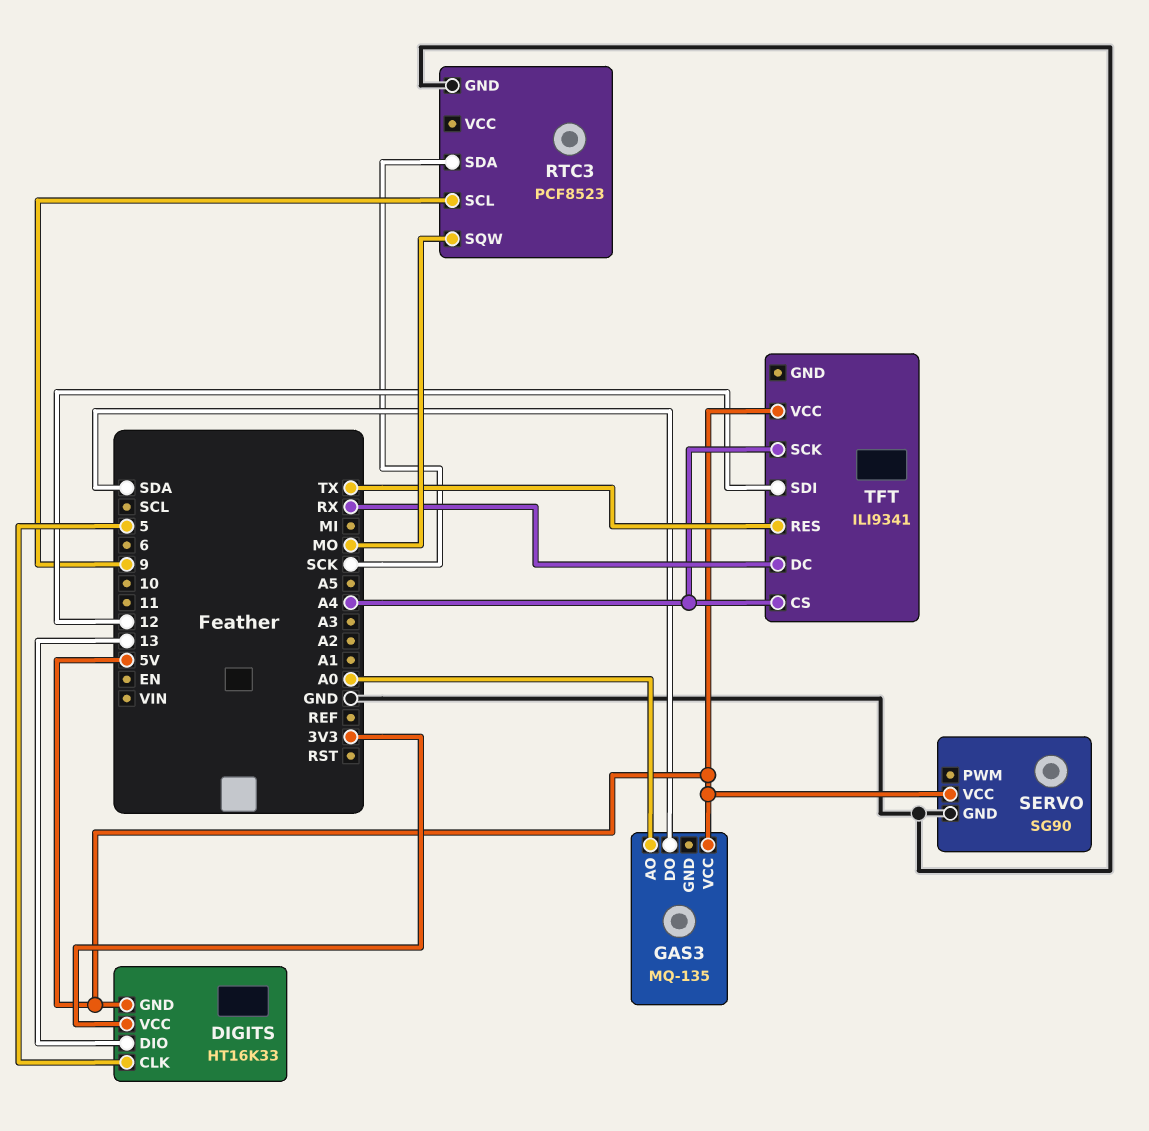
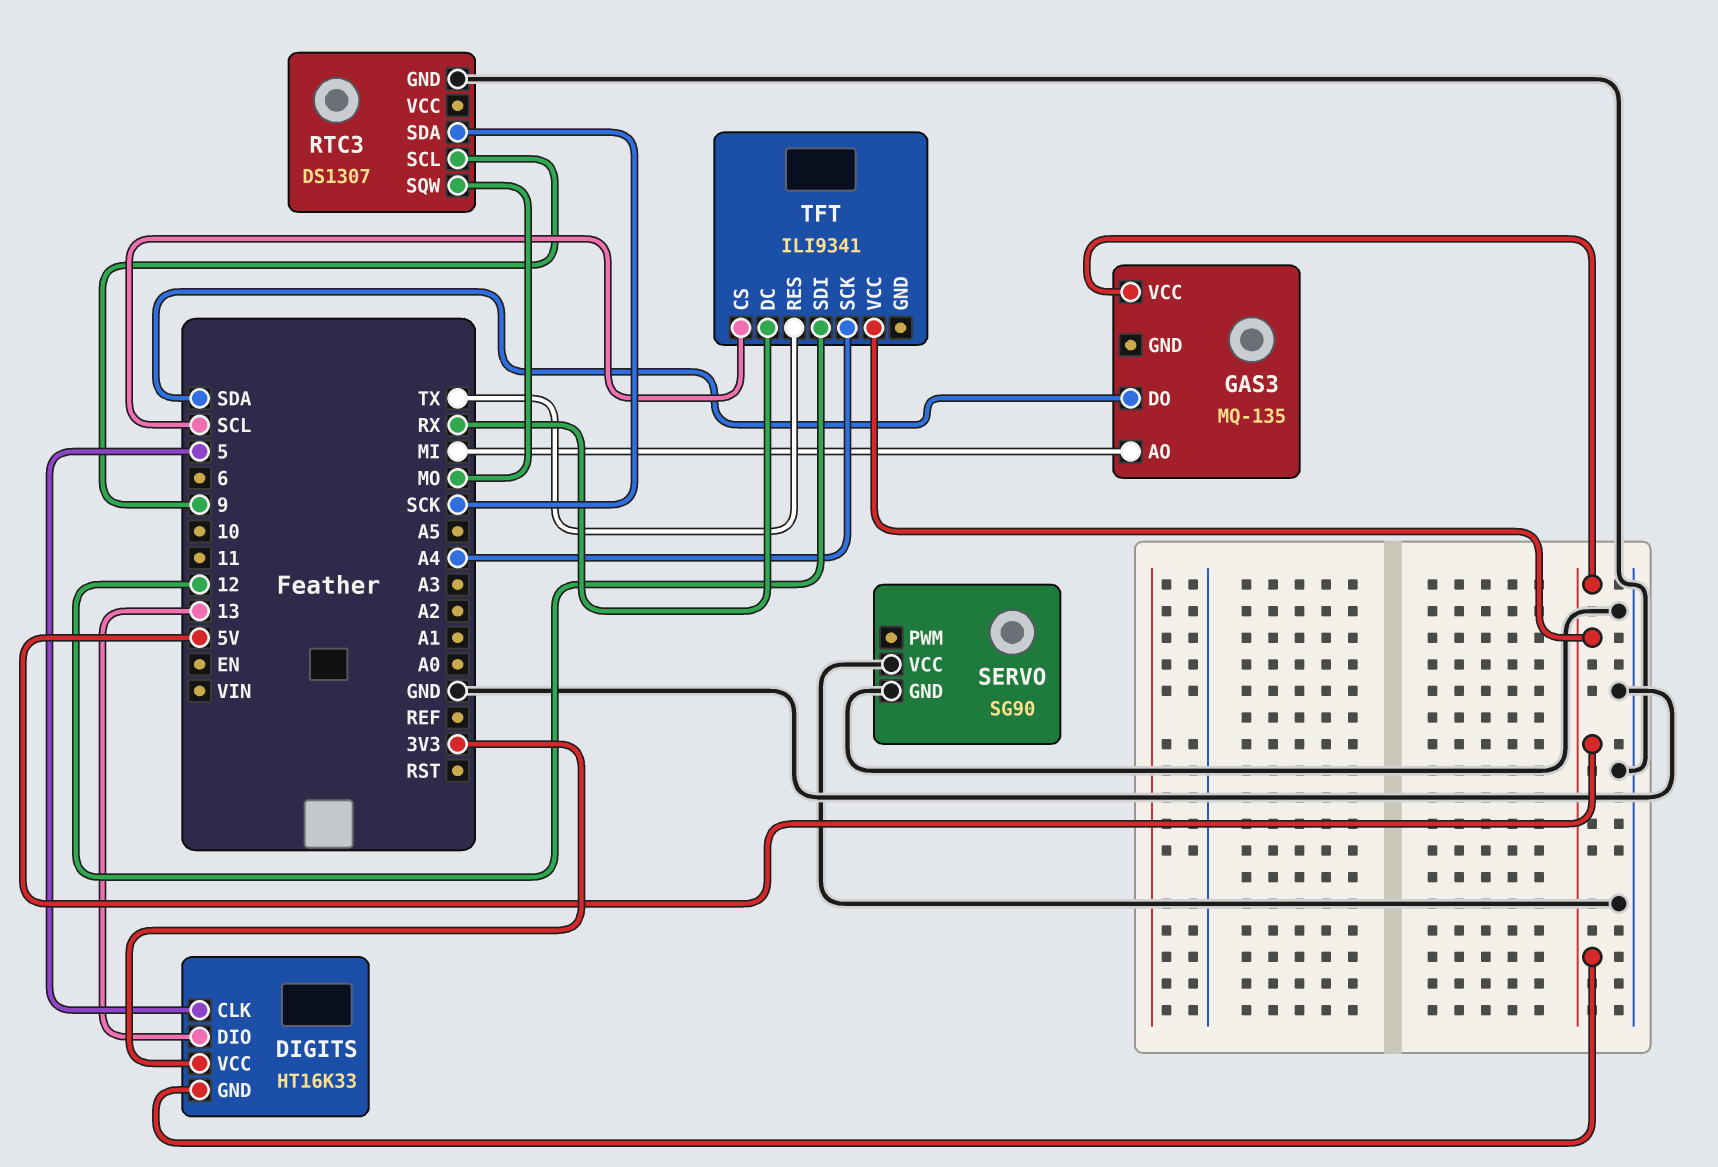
GAS3 pin AO: A0 -> MI
RTC3: PCF8523 -> DS1307
SERVO pin VCC: 5V -> GND
TFT pin CS: A4 -> SCL

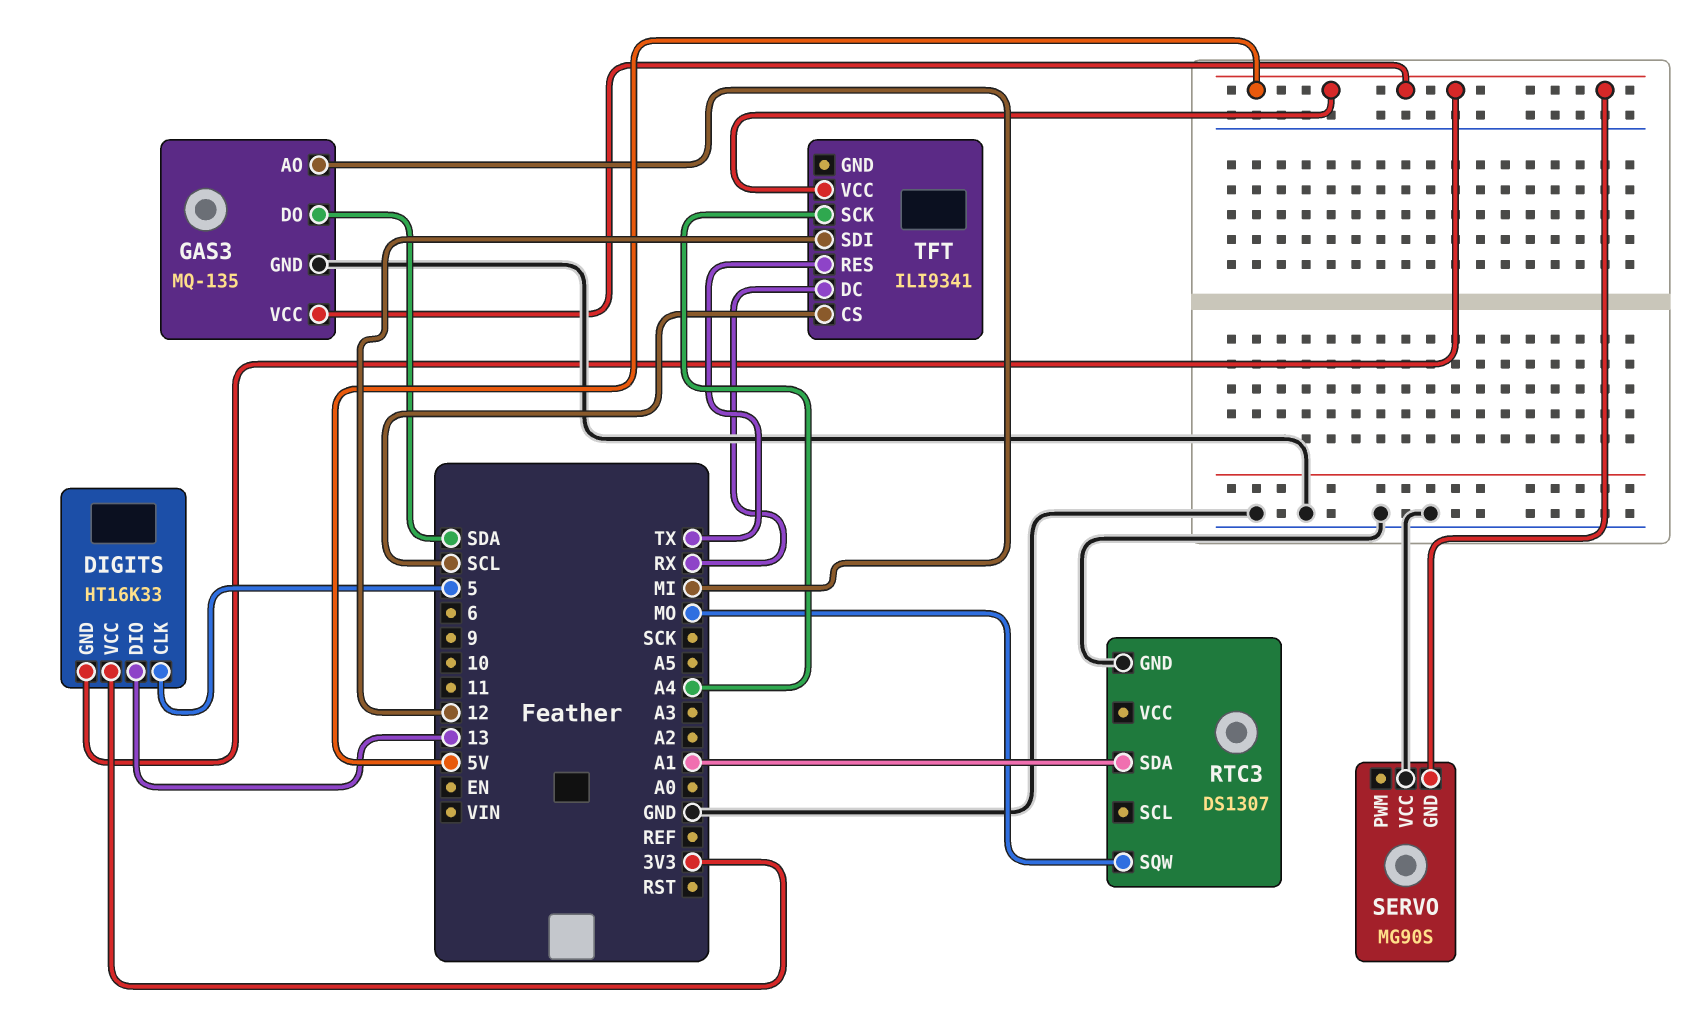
GAS3 pin GND: none -> GND
RTC3 pin SCL: 9 -> none
RTC3 pin SDA: SCK -> A1
SERVO: SG90 -> MG90S
SERVO pin GND: GND -> 5V

